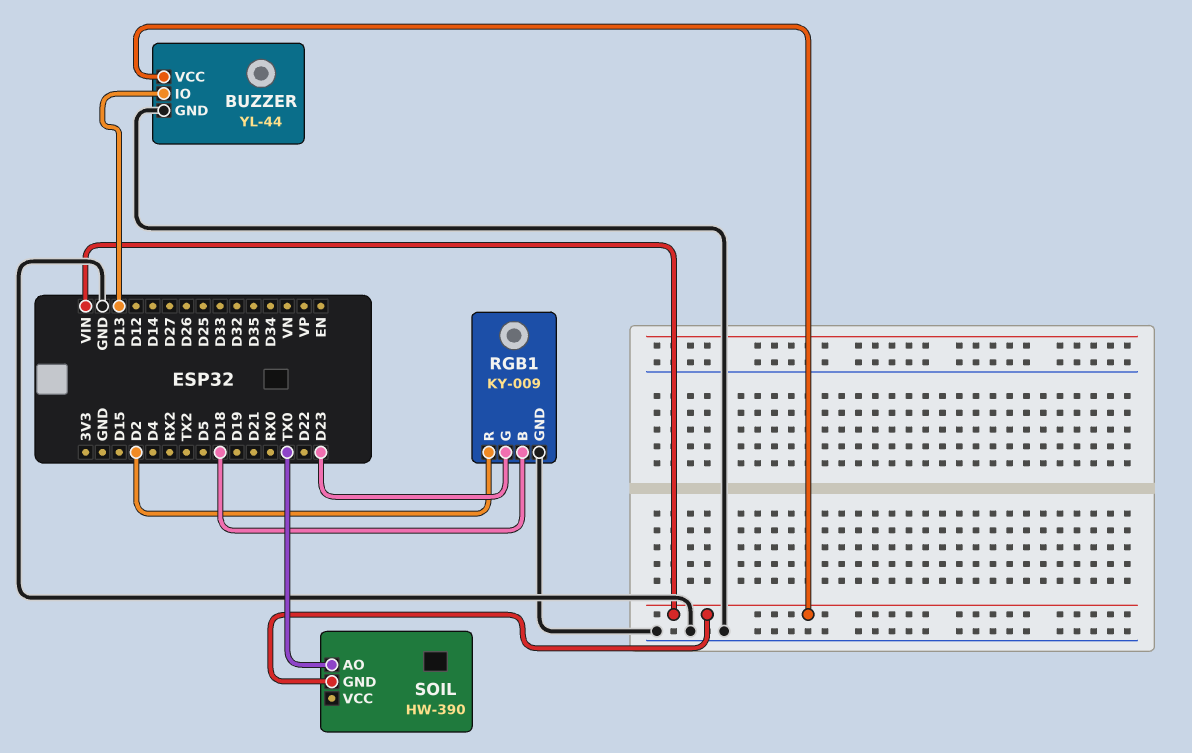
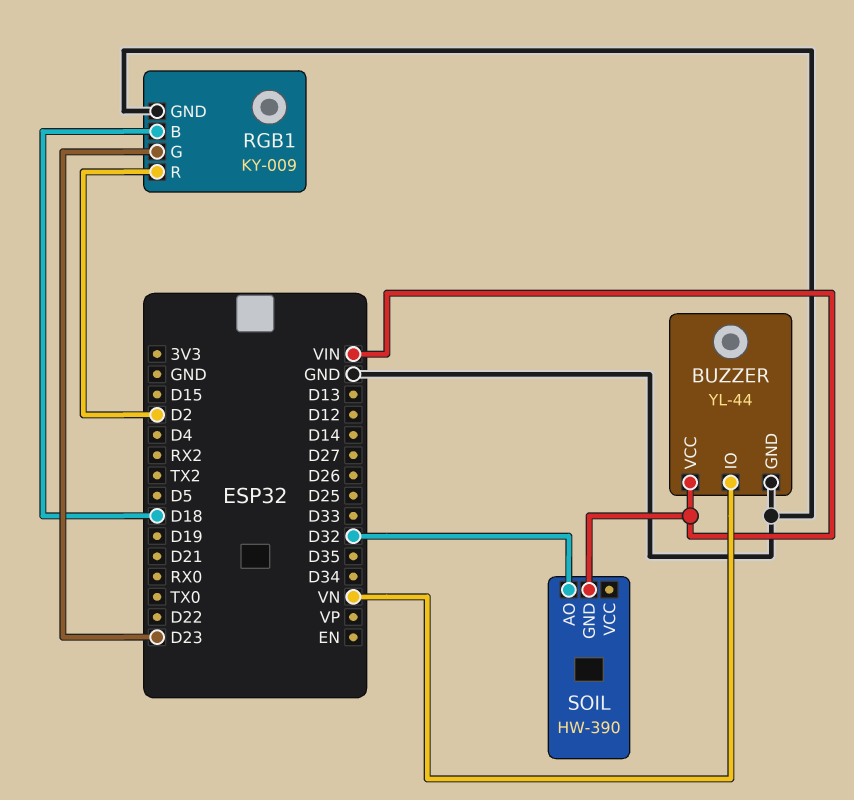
BUZZER pin IO: D13 -> VN
SOIL pin AO: TX0 -> D32

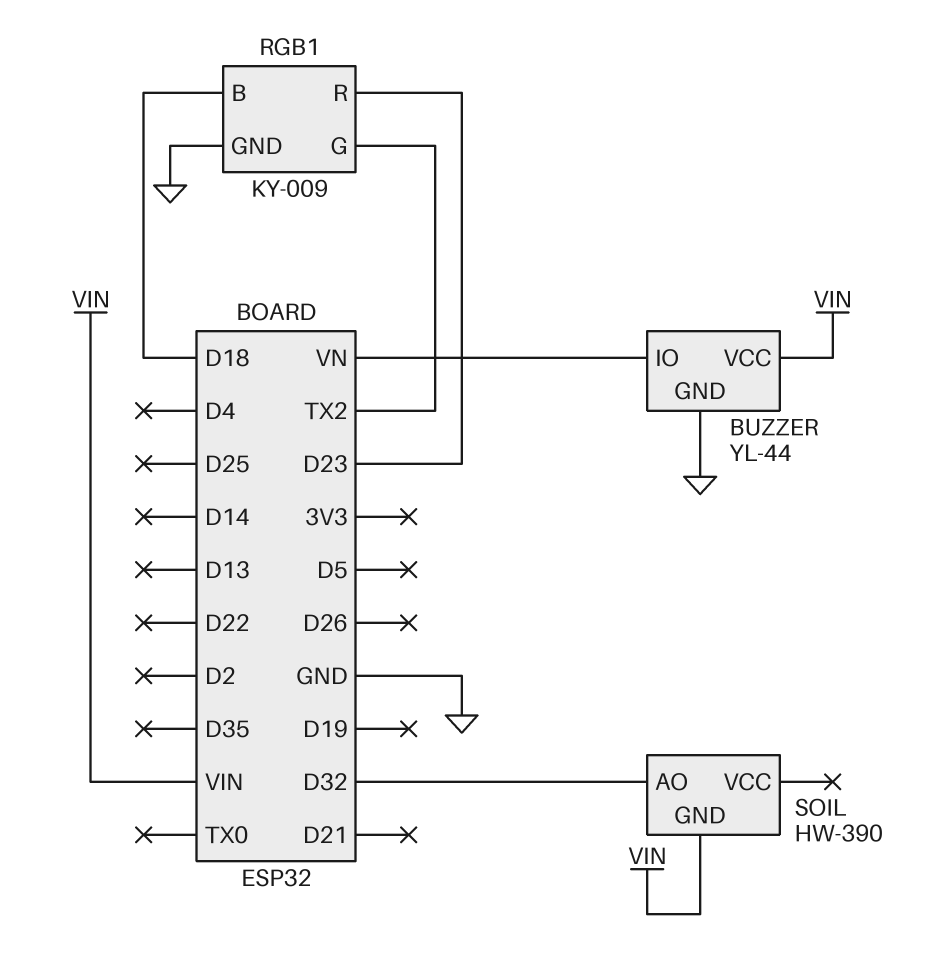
RGB1 pin G: D23 -> TX2
RGB1 pin R: D2 -> D23

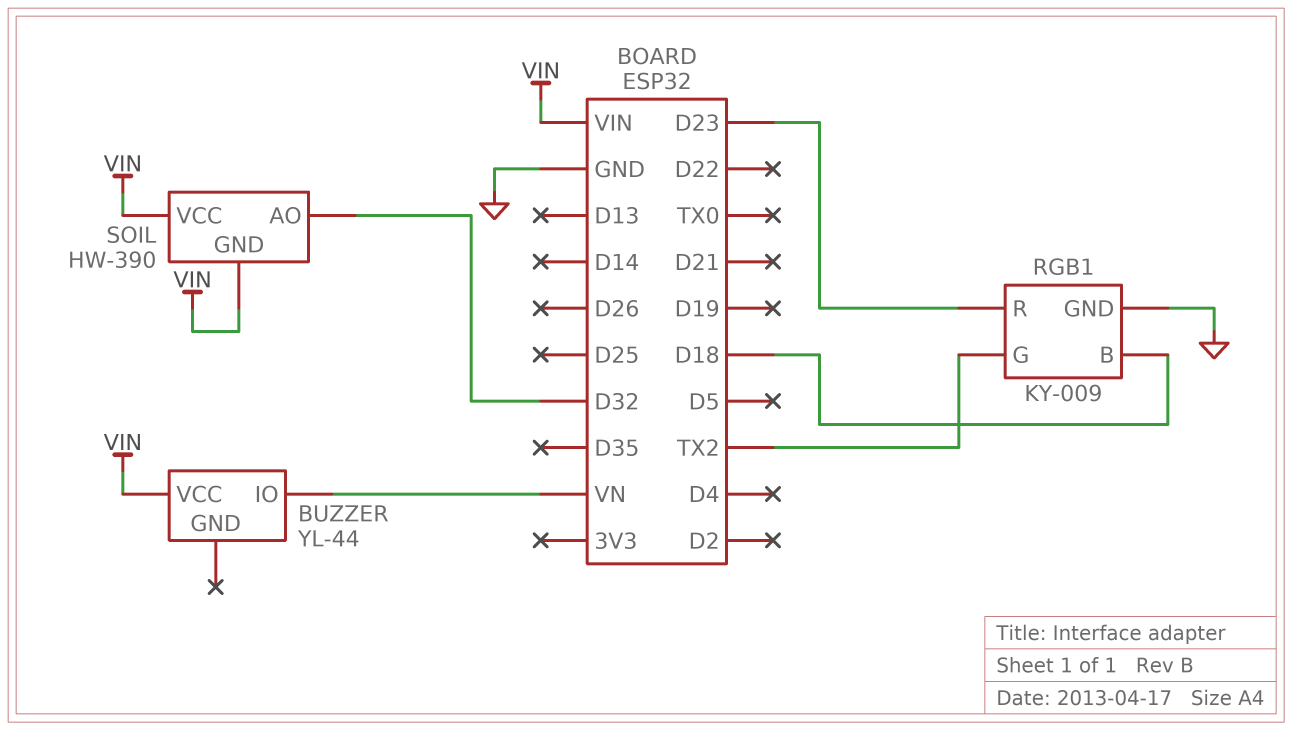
BUZZER pin GND: GND -> none
SOIL pin VCC: none -> VIN

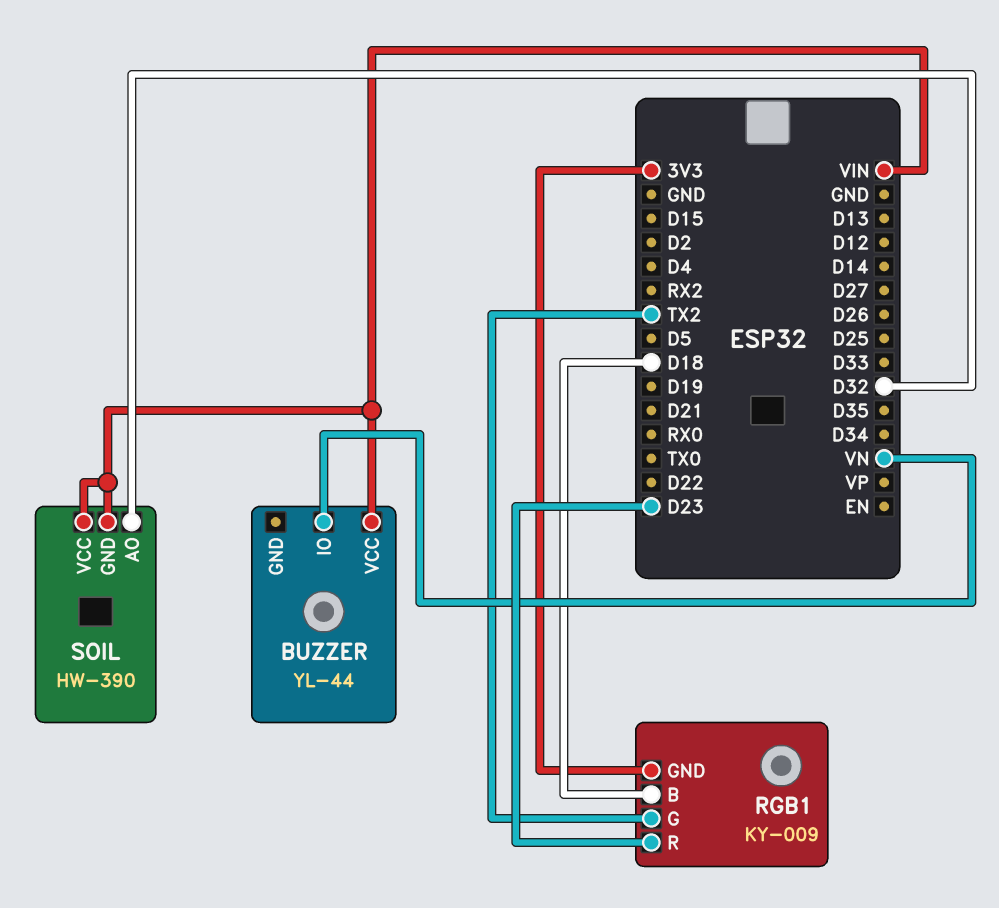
RGB1 pin GND: GND -> 3V3

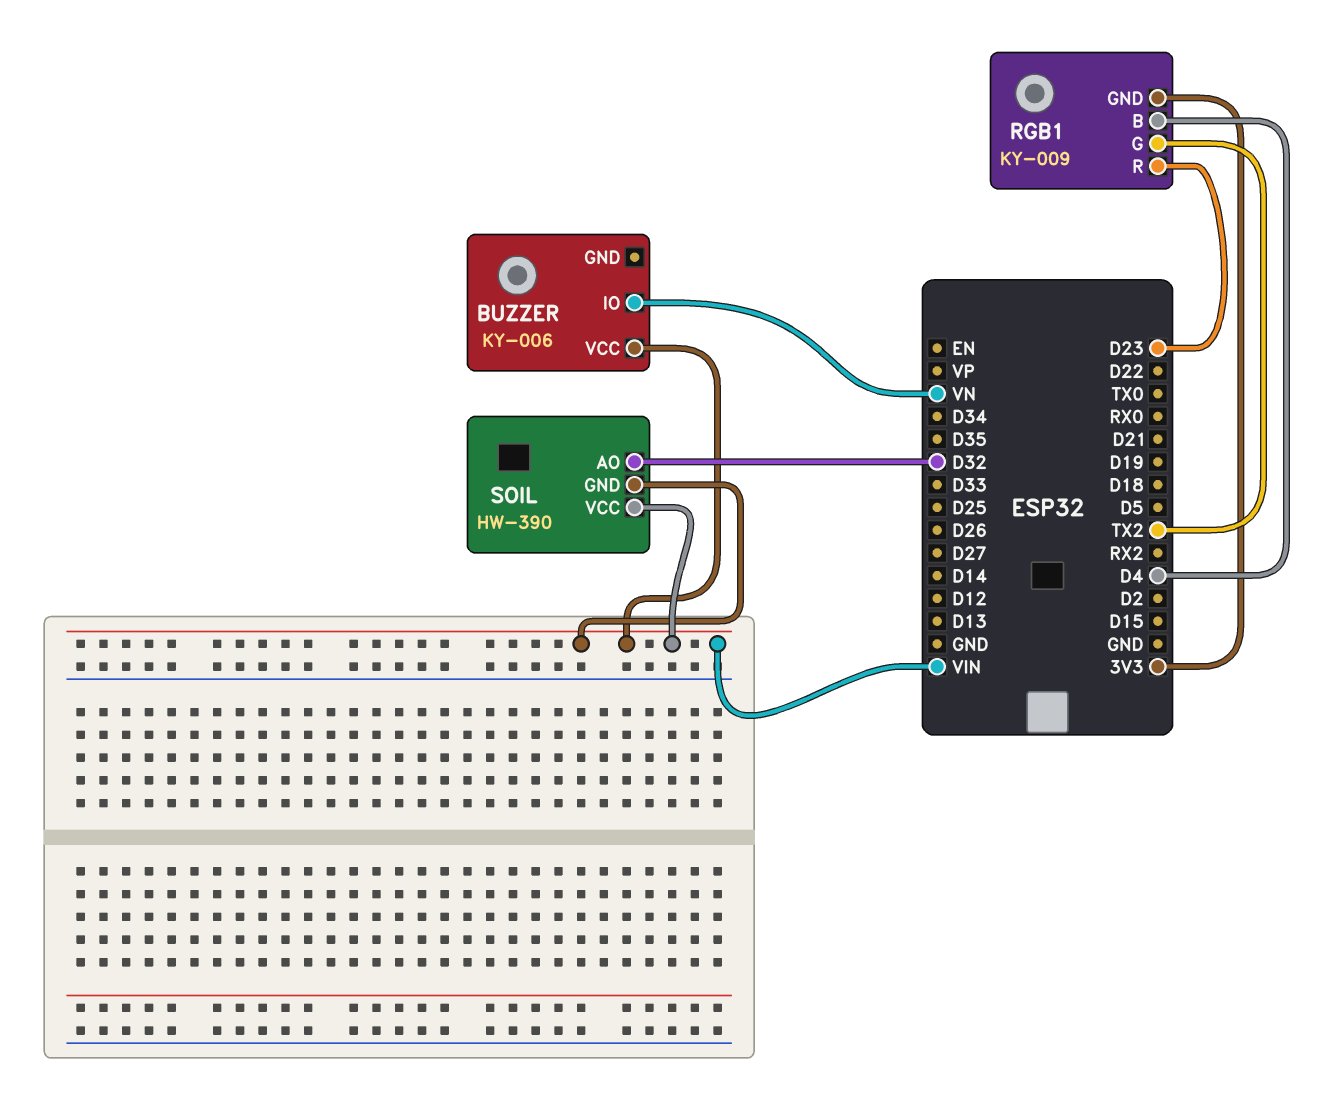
BUZZER: YL-44 -> KY-006
RGB1 pin B: D18 -> D4

